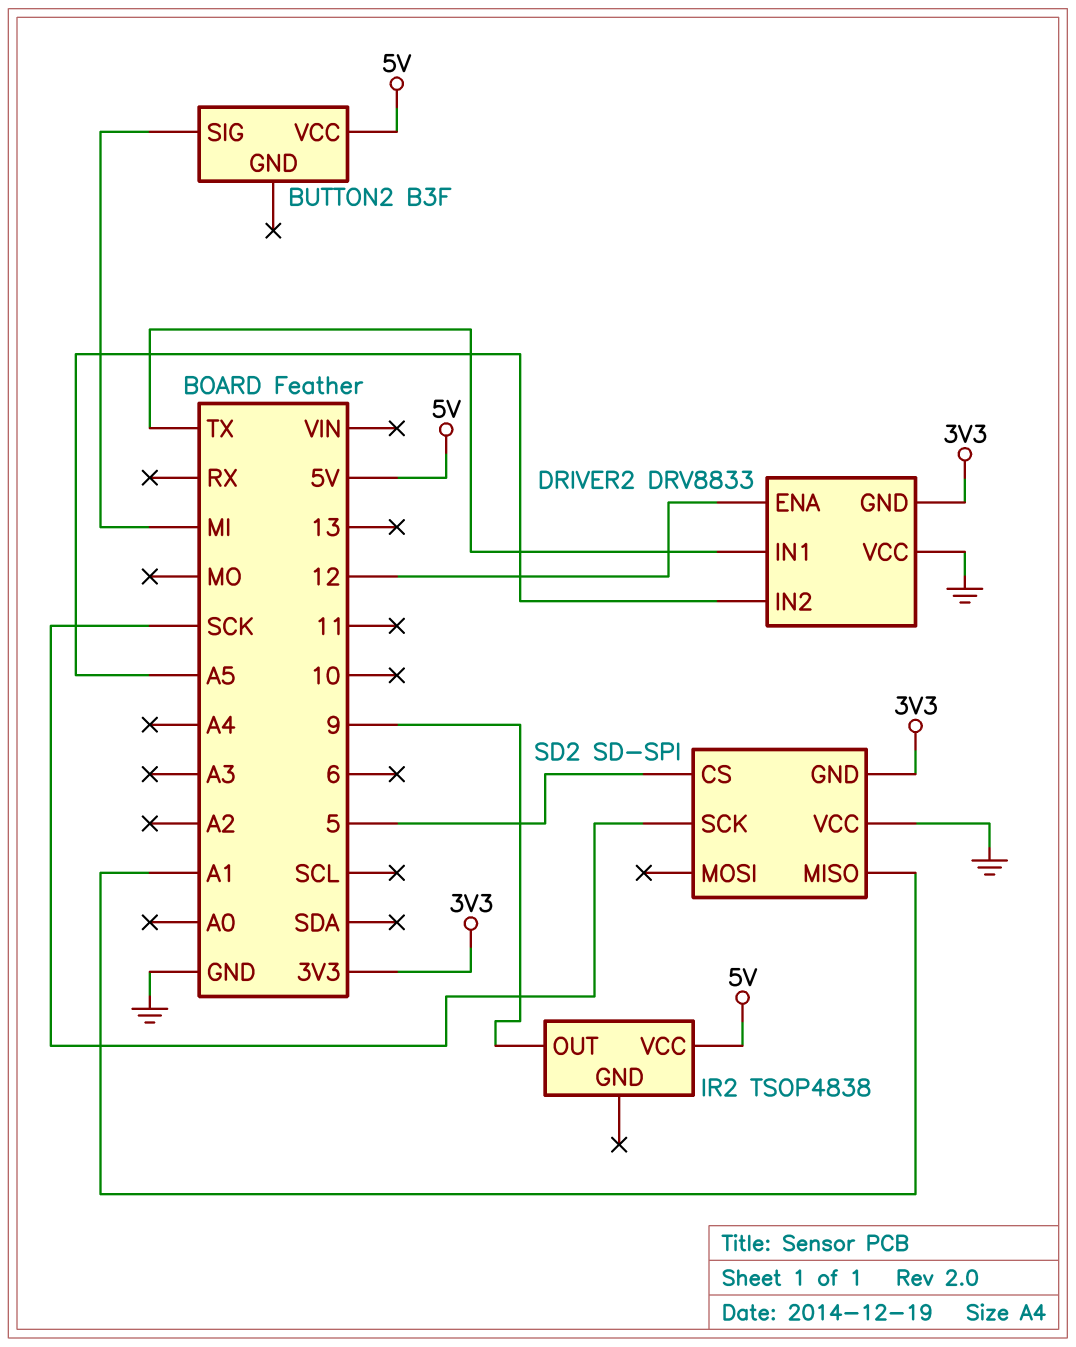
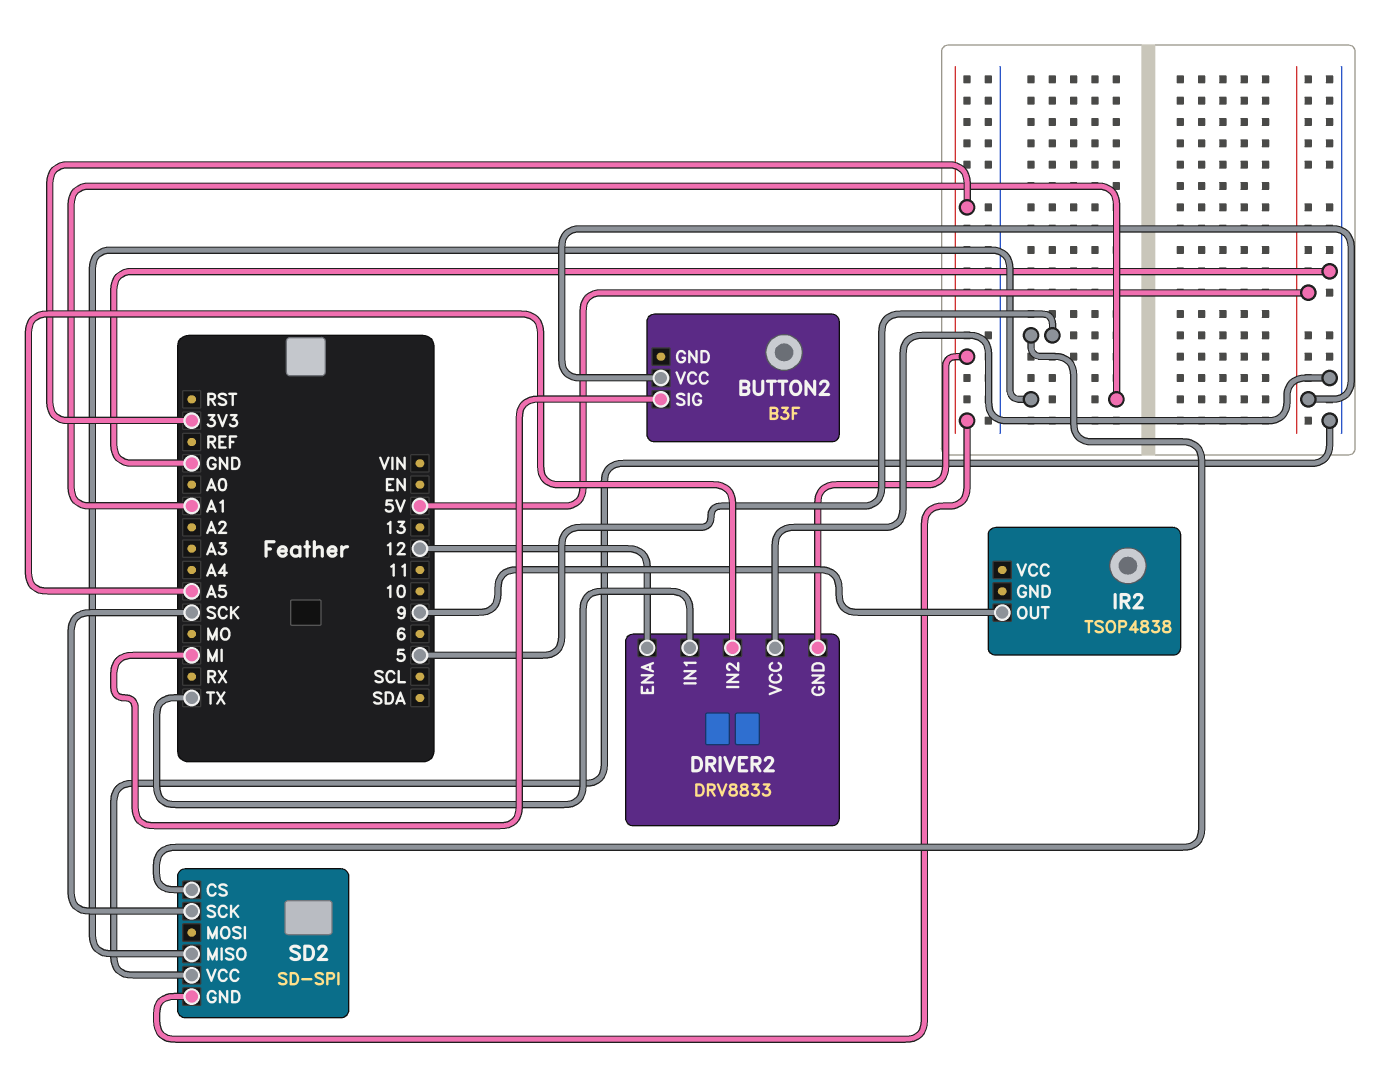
IR2 pin VCC: 5V -> none

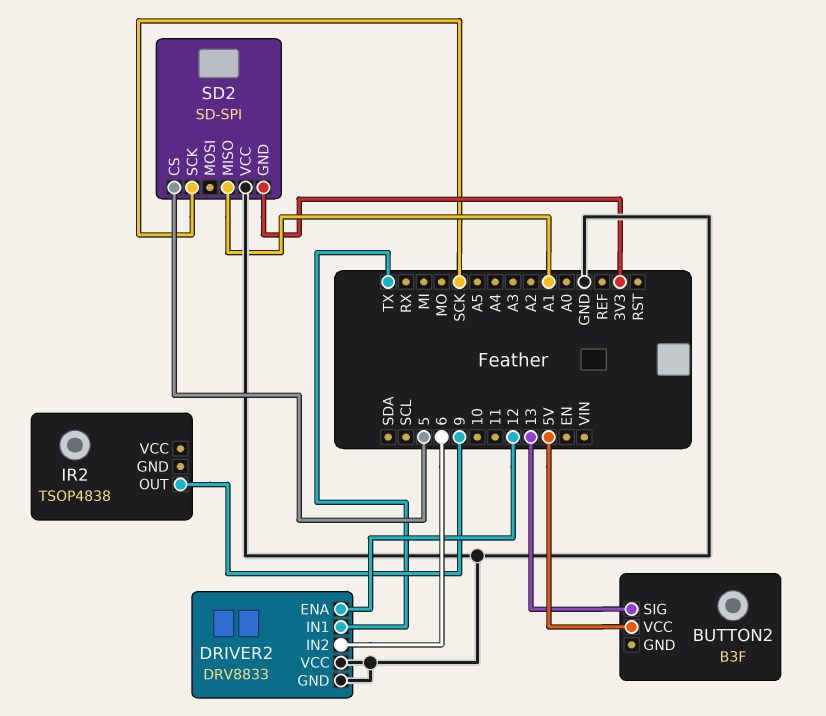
BUTTON2 pin SIG: MI -> 13
DRIVER2 pin GND: 3V3 -> GND
DRIVER2 pin IN2: A5 -> 6

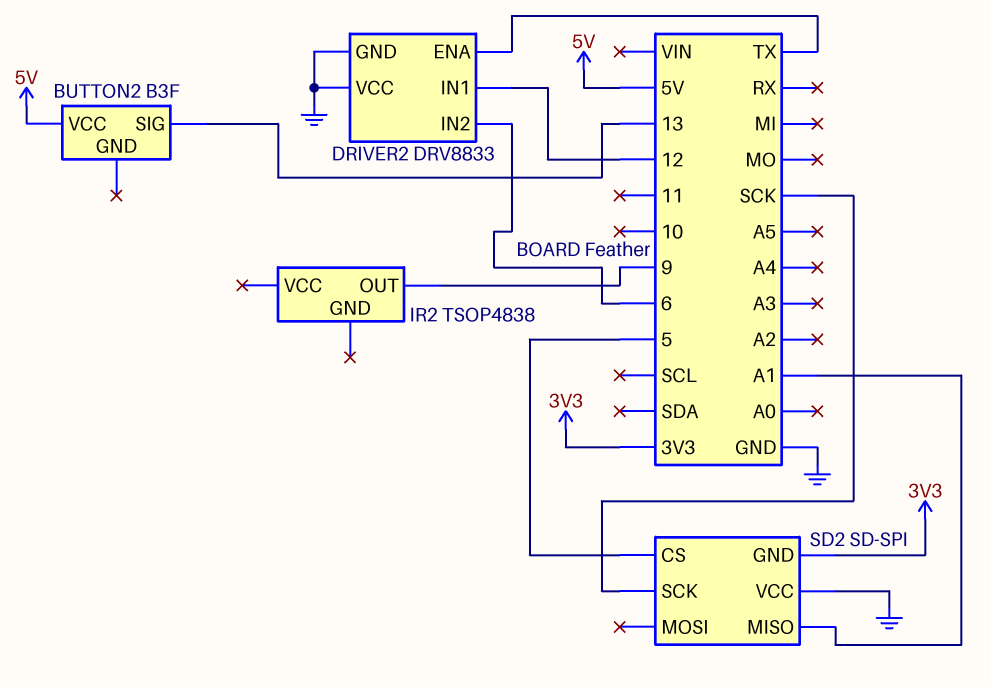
DRIVER2 pin ENA: 12 -> TX
DRIVER2 pin IN1: TX -> 12

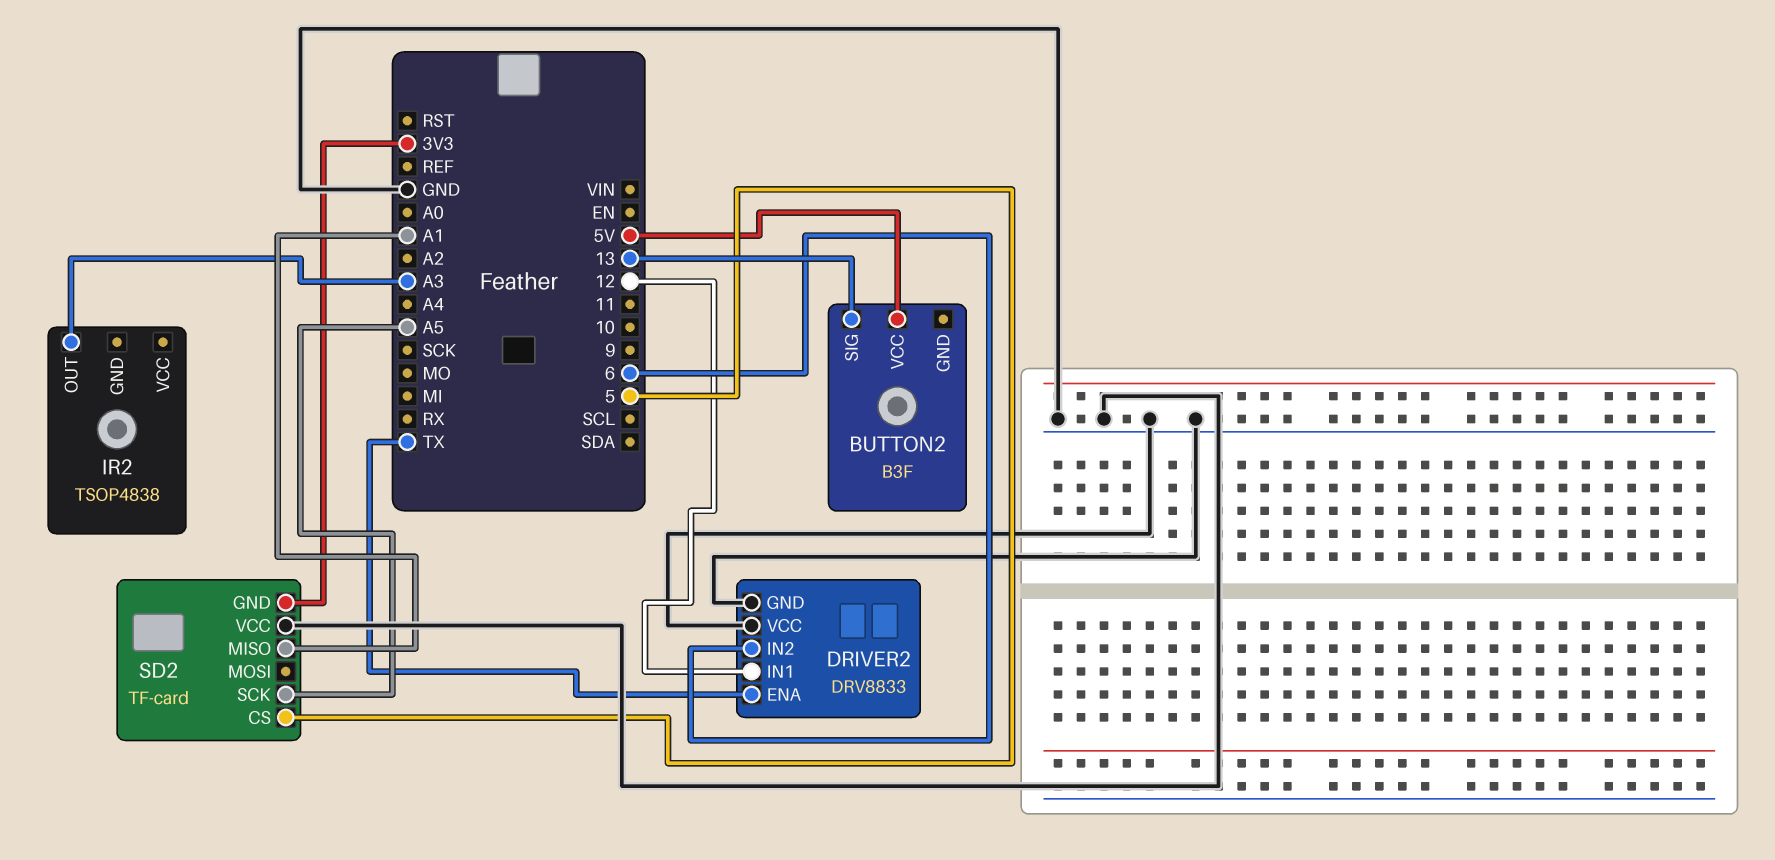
IR2 pin OUT: 9 -> A3
SD2: SD-SPI -> TF-card
SD2 pin SCK: SCK -> A5

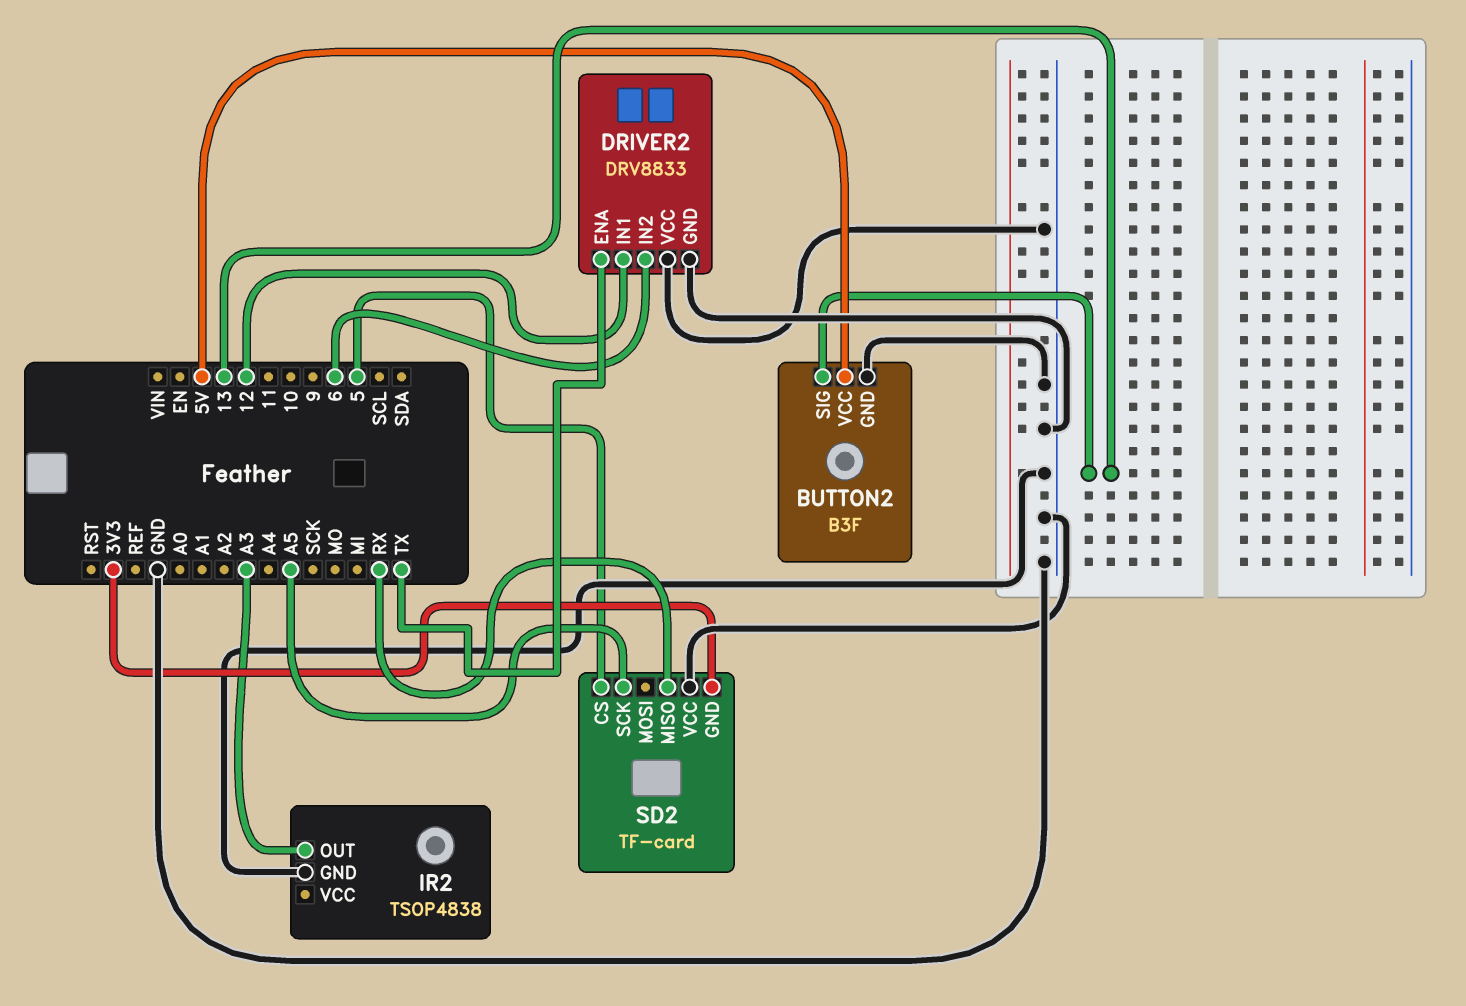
BUTTON2 pin GND: none -> GND
IR2 pin GND: none -> GND
SD2 pin MISO: A1 -> RX

